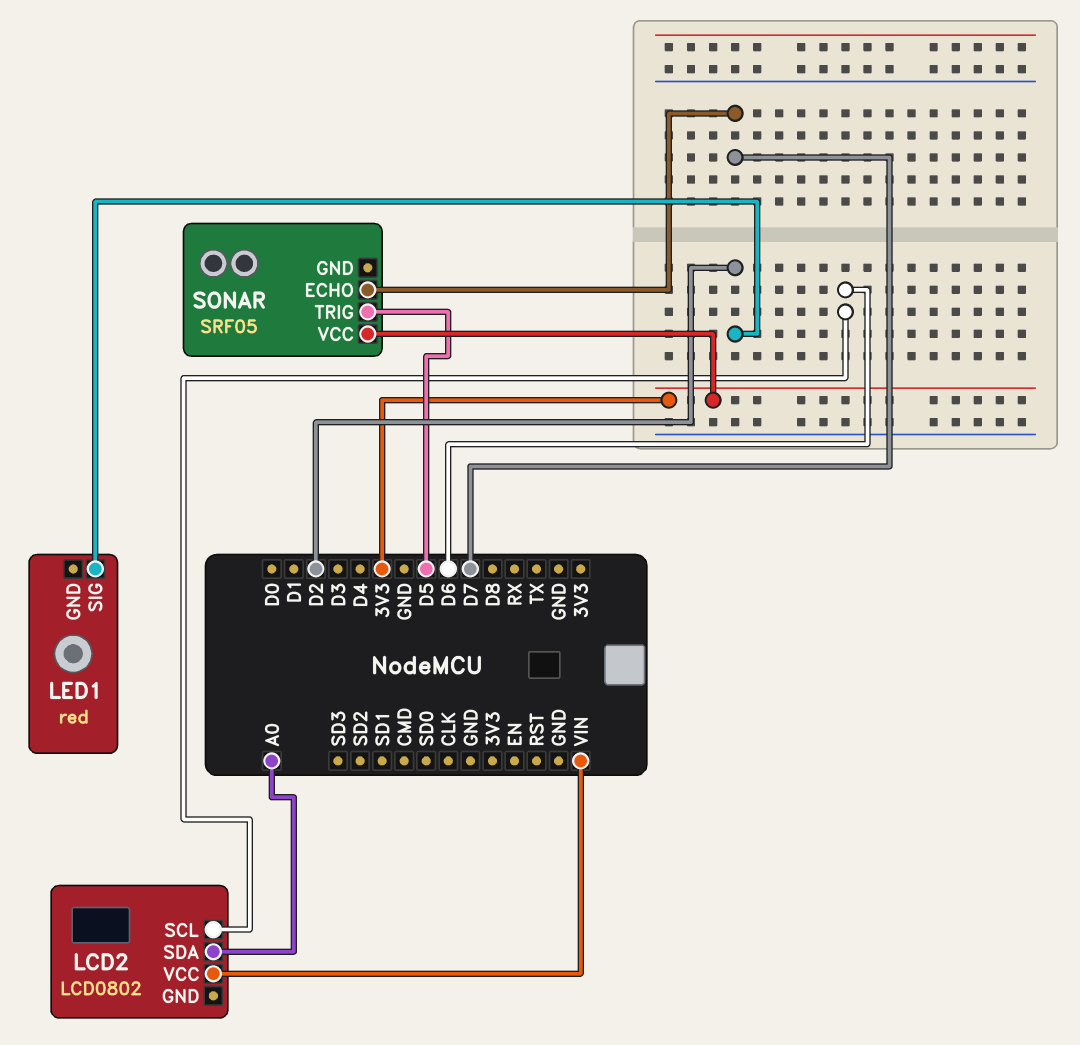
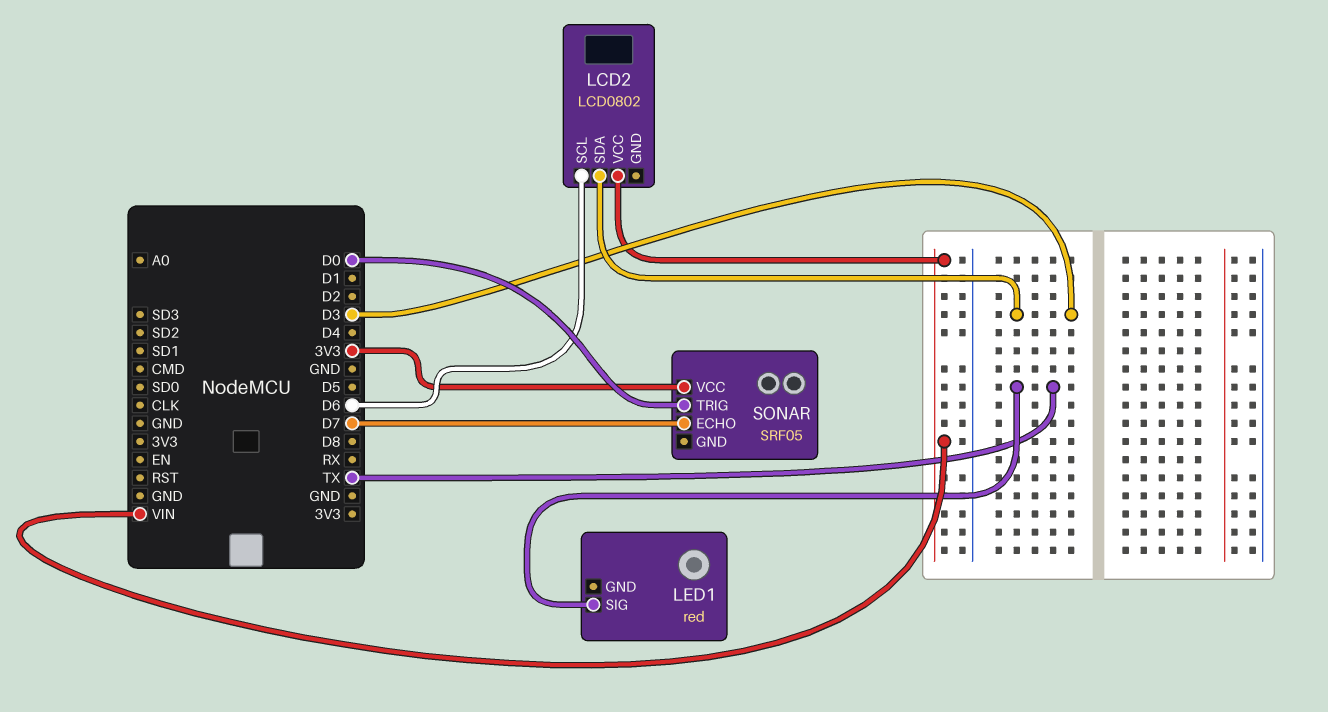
LCD2 pin SDA: A0 -> D3
LED1 pin SIG: D2 -> TX
SONAR pin TRIG: D5 -> D0

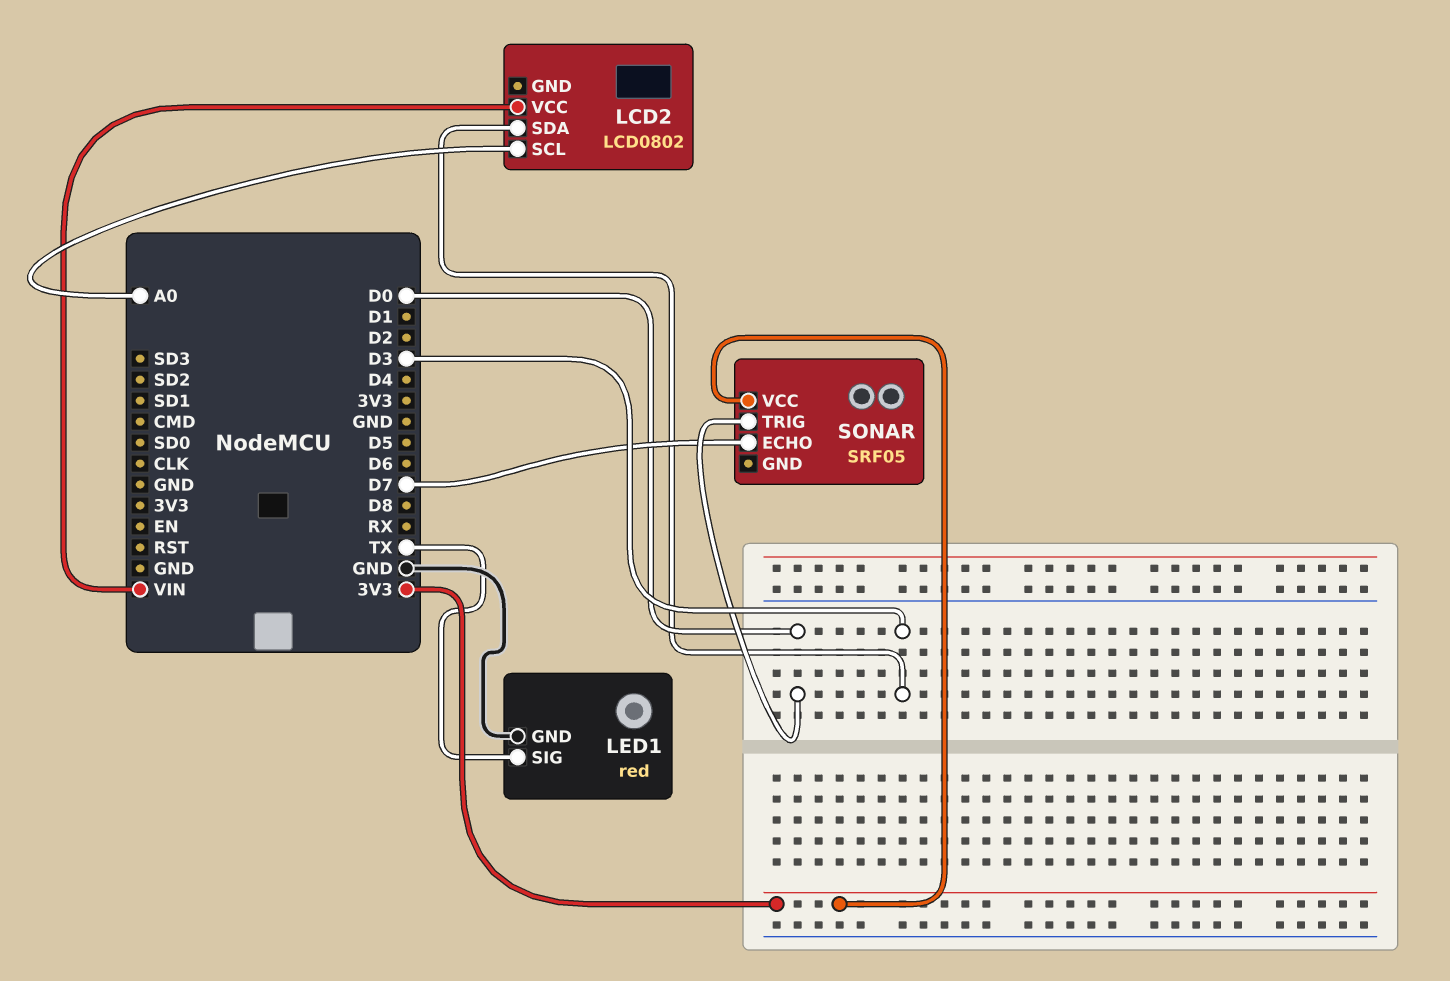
LCD2 pin SCL: D6 -> A0
LED1 pin GND: none -> GND

